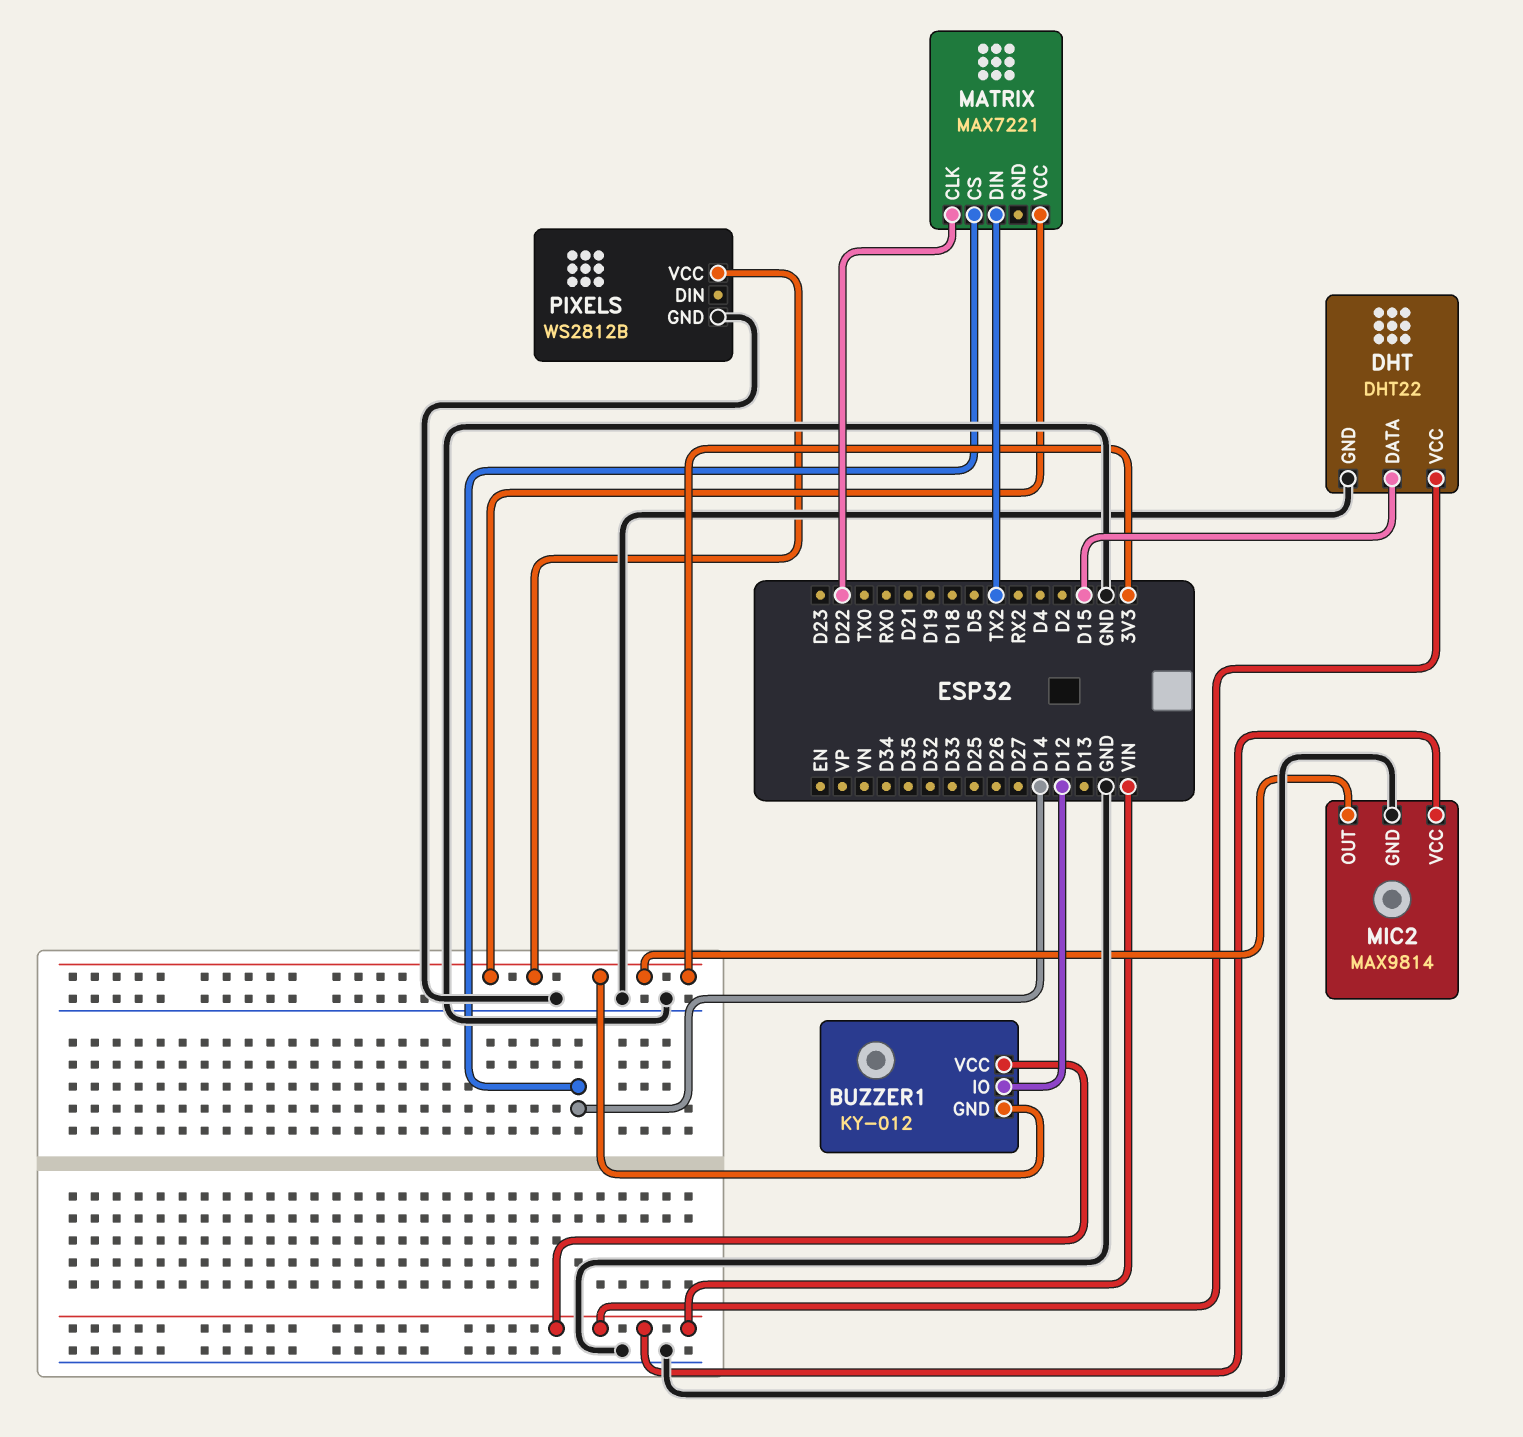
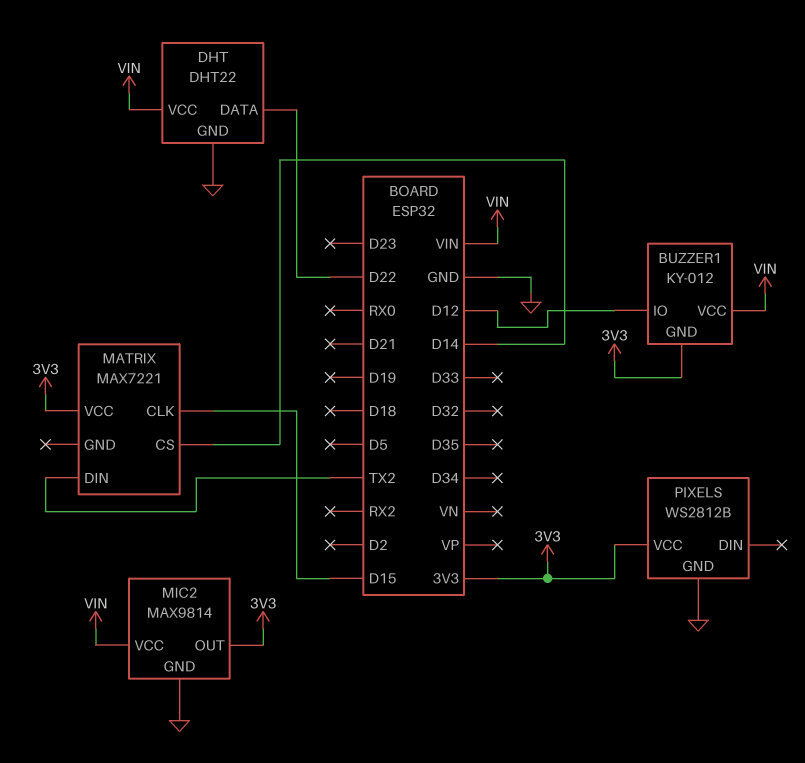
DHT pin DATA: D15 -> D22
MATRIX pin CLK: D22 -> D15

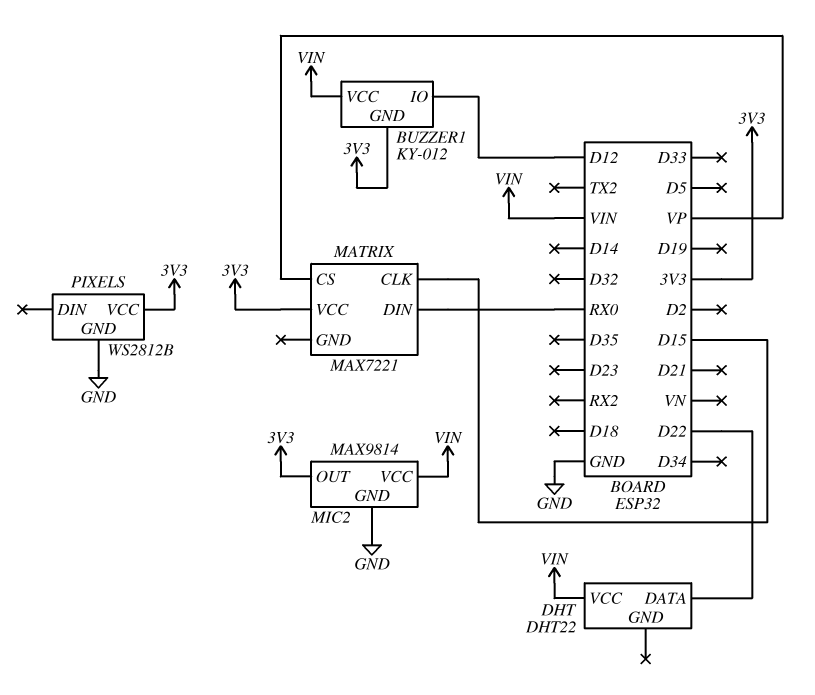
DHT pin GND: GND -> none
MATRIX pin CS: D14 -> VP
MATRIX pin DIN: TX2 -> RX0

